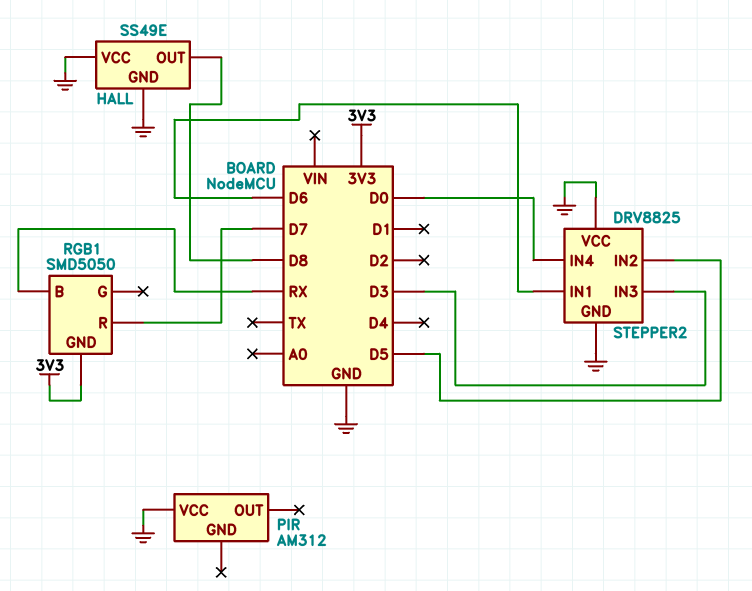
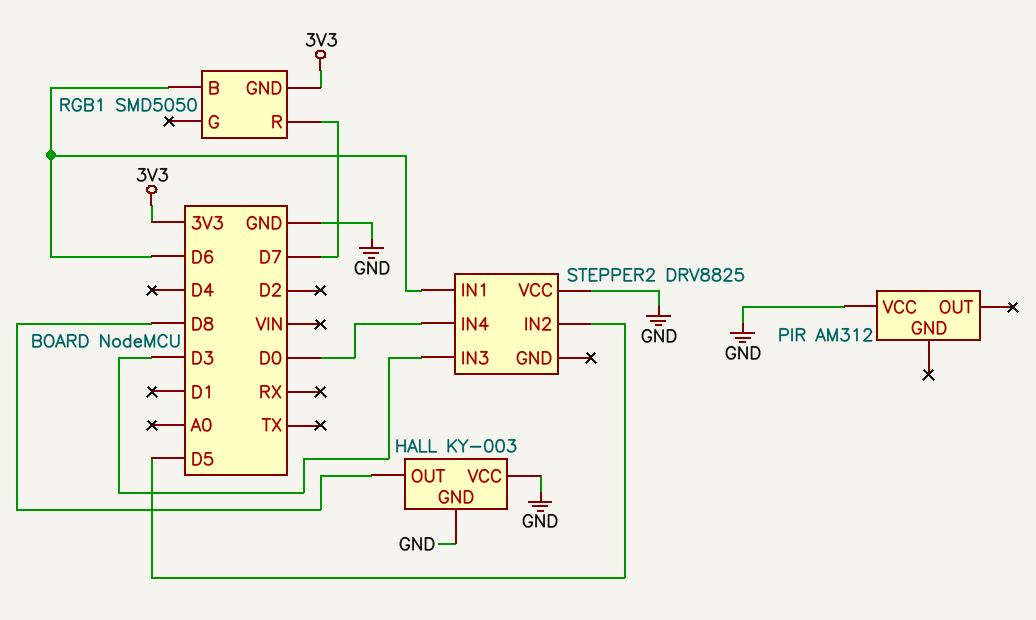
HALL: SS49E -> KY-003
RGB1 pin B: RX -> D6
STEPPER2 pin GND: GND -> none

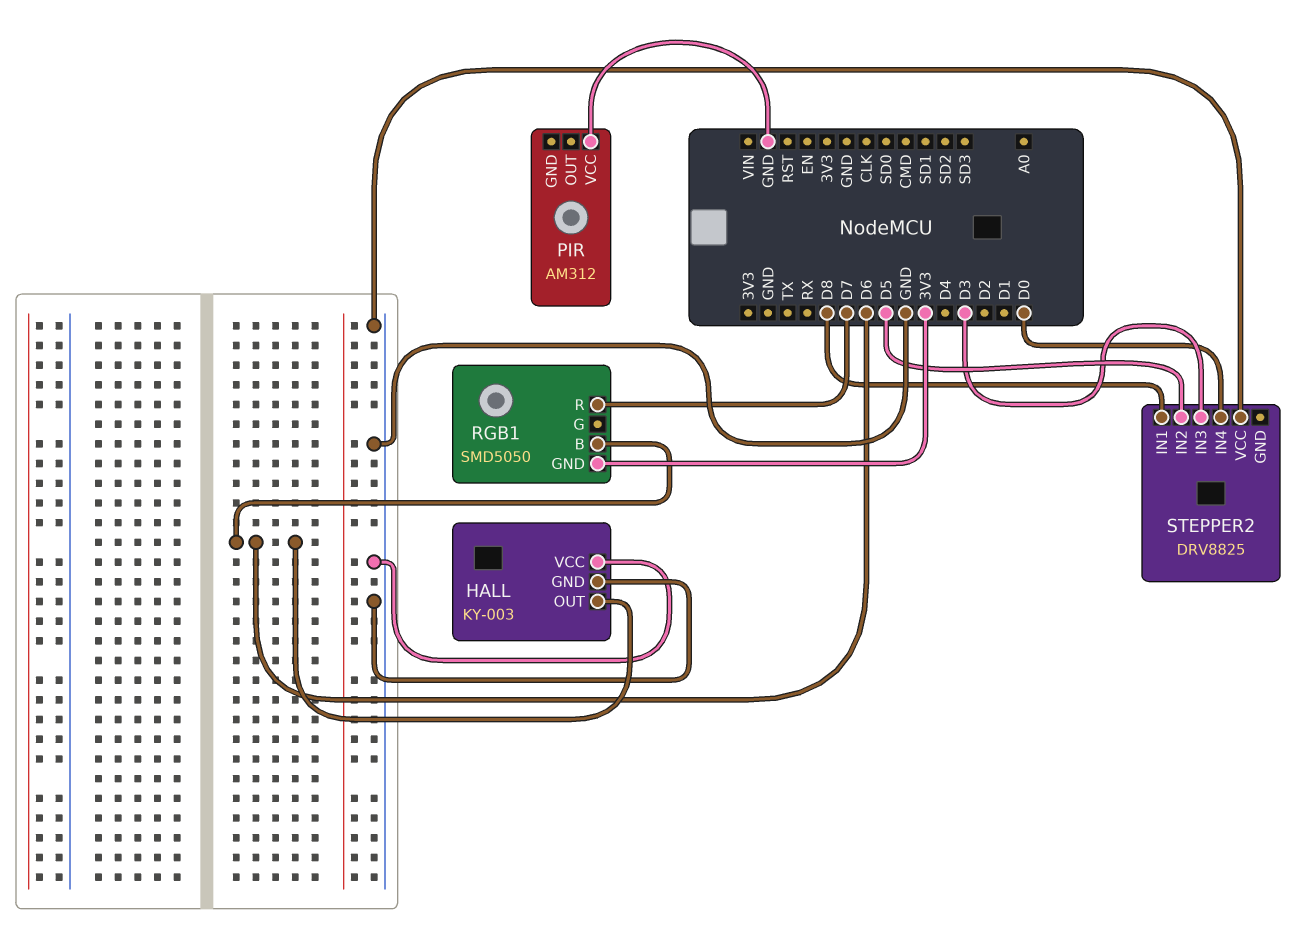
HALL pin OUT: D8 -> D6
STEPPER2 pin IN1: D6 -> D8

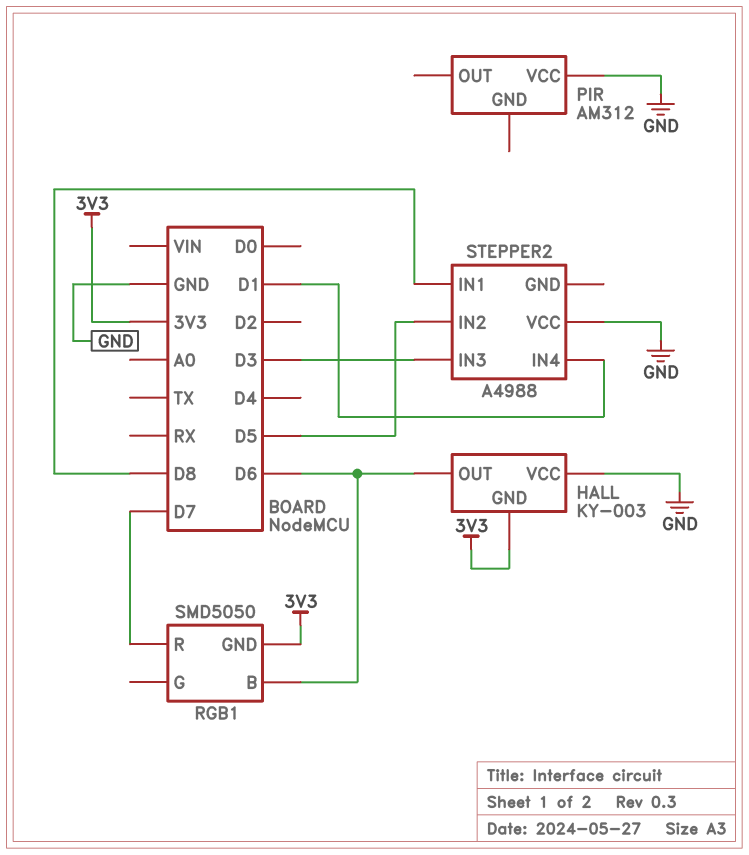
HALL pin GND: GND -> 3V3
STEPPER2: DRV8825 -> A4988
STEPPER2 pin IN4: D0 -> D1

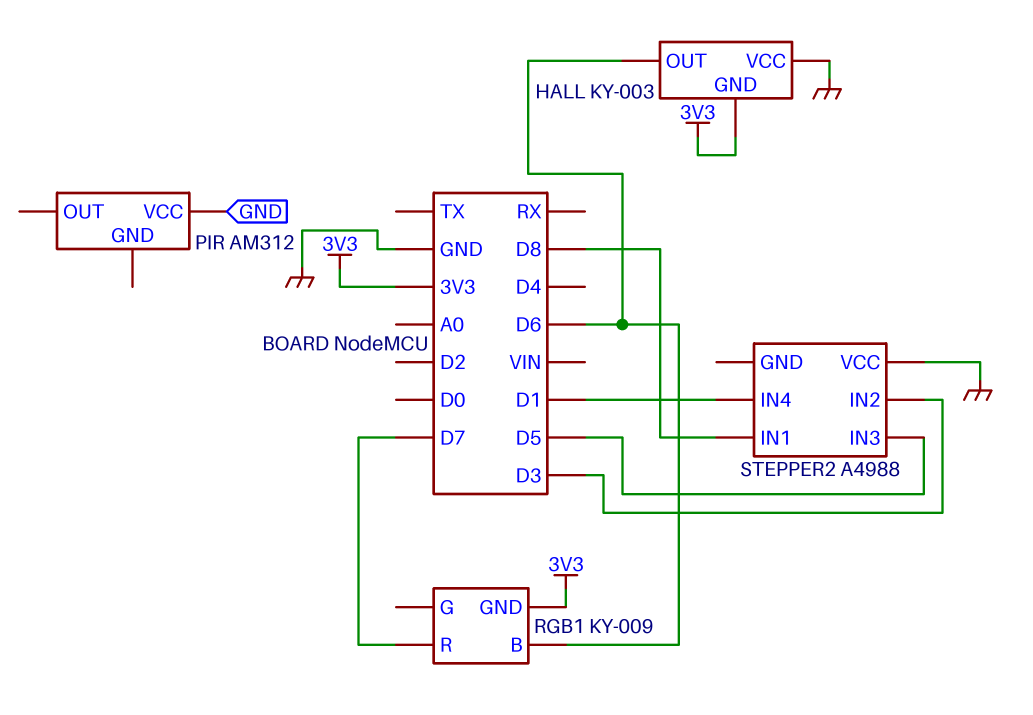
RGB1: SMD5050 -> KY-009
STEPPER2 pin IN2: D5 -> D3
STEPPER2 pin IN3: D3 -> D5

